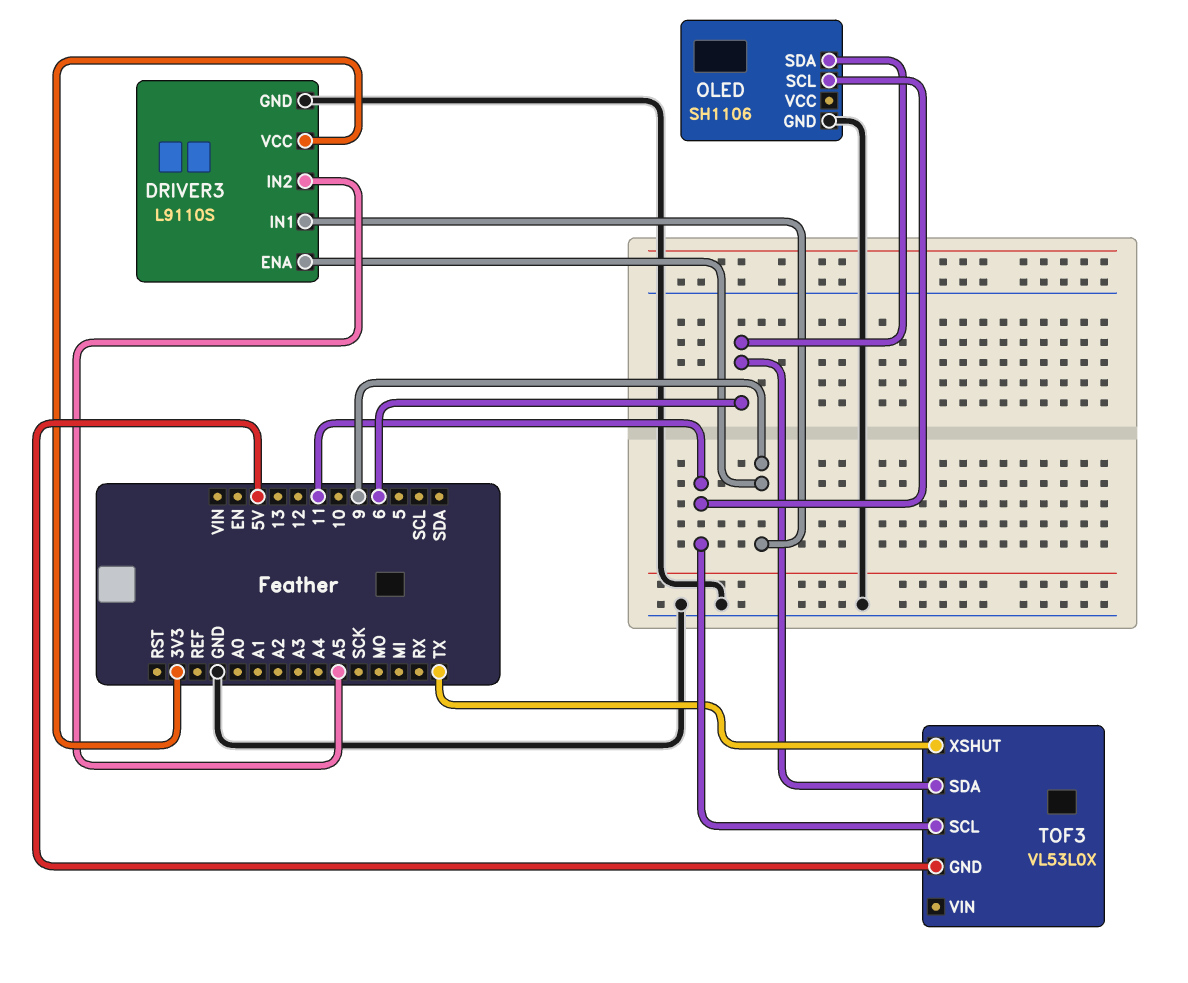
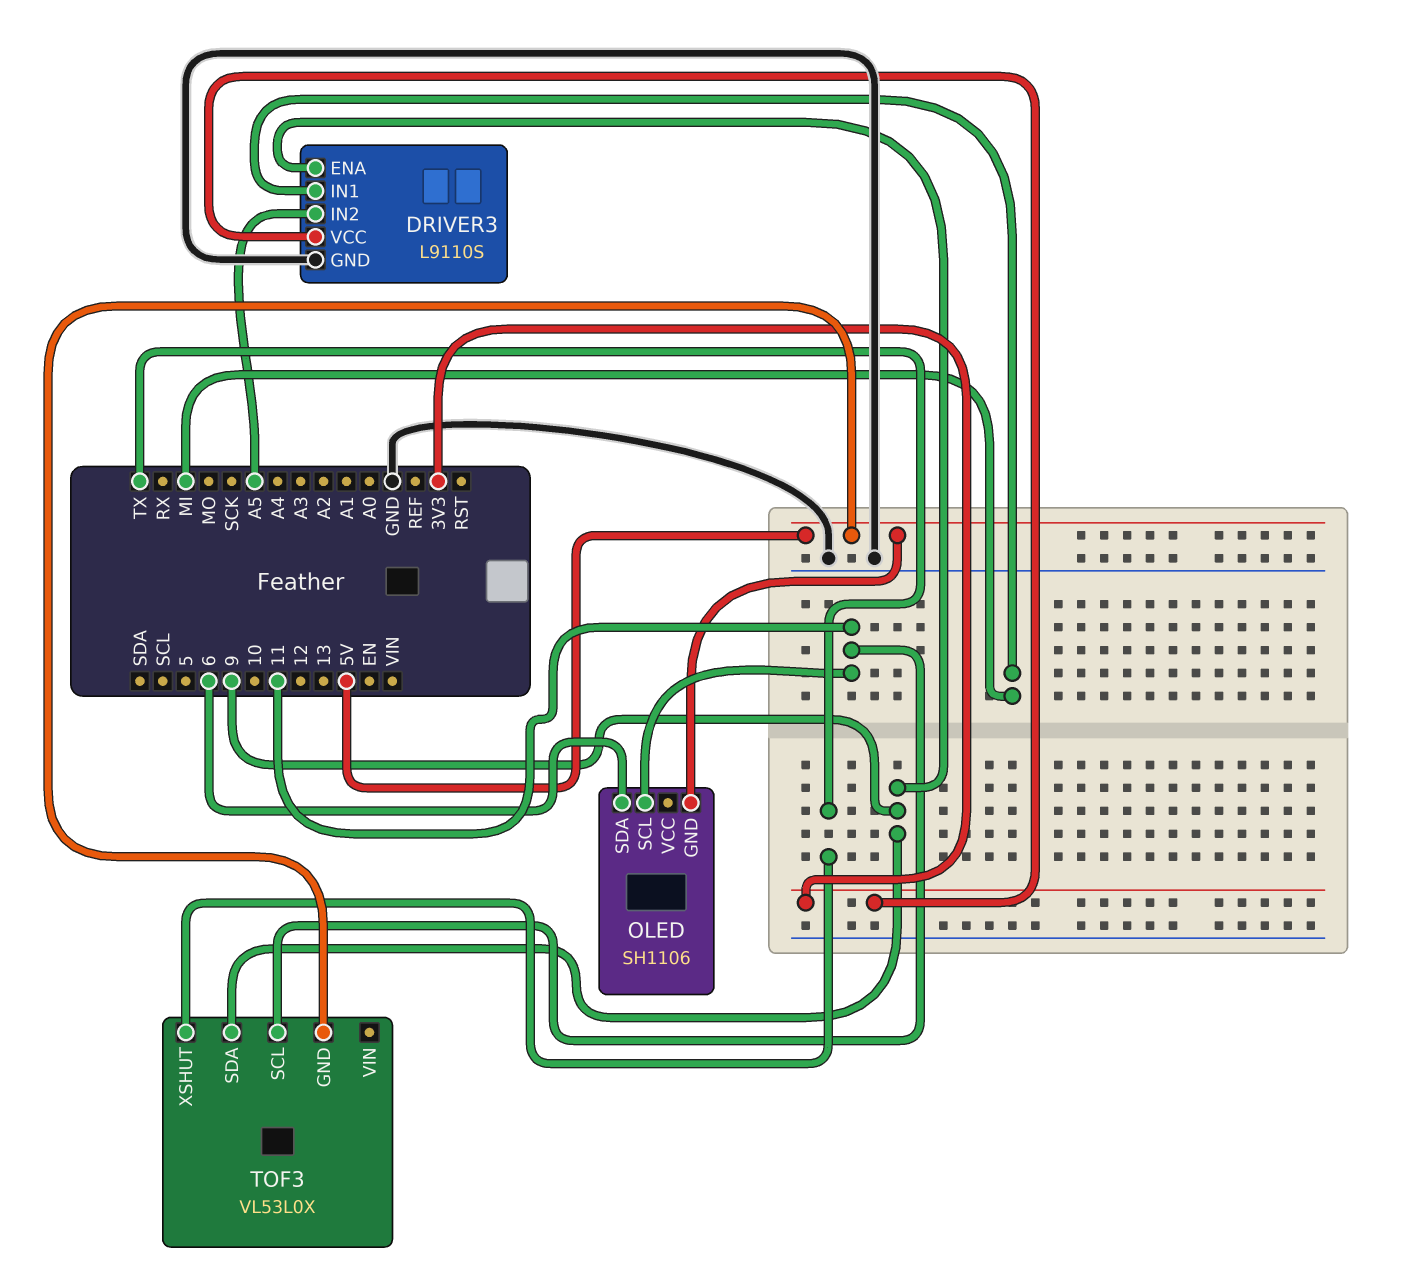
DRIVER3 pin IN1: 9 -> MI
OLED pin GND: GND -> 5V
TOF3 pin SDA: 6 -> 9

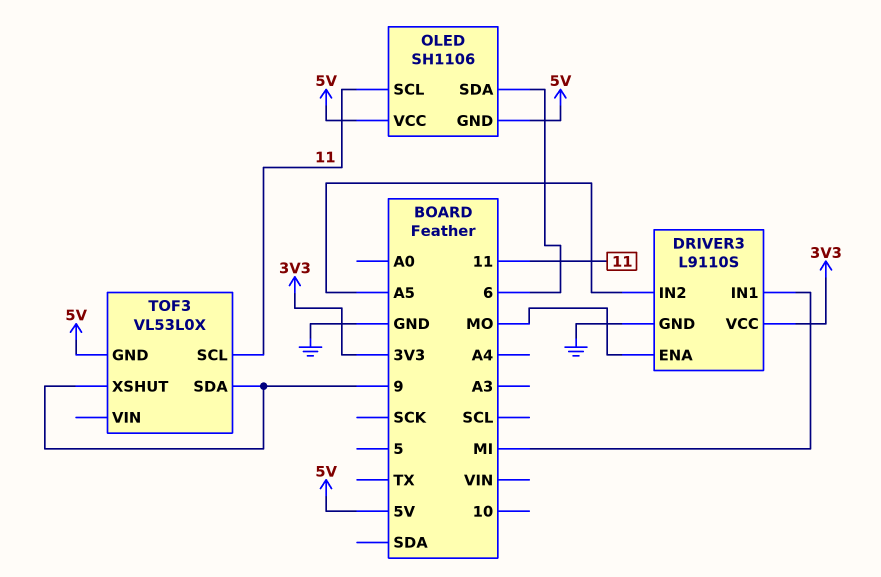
DRIVER3 pin ENA: 9 -> MO
OLED pin VCC: none -> 5V
TOF3 pin XSHUT: TX -> 9

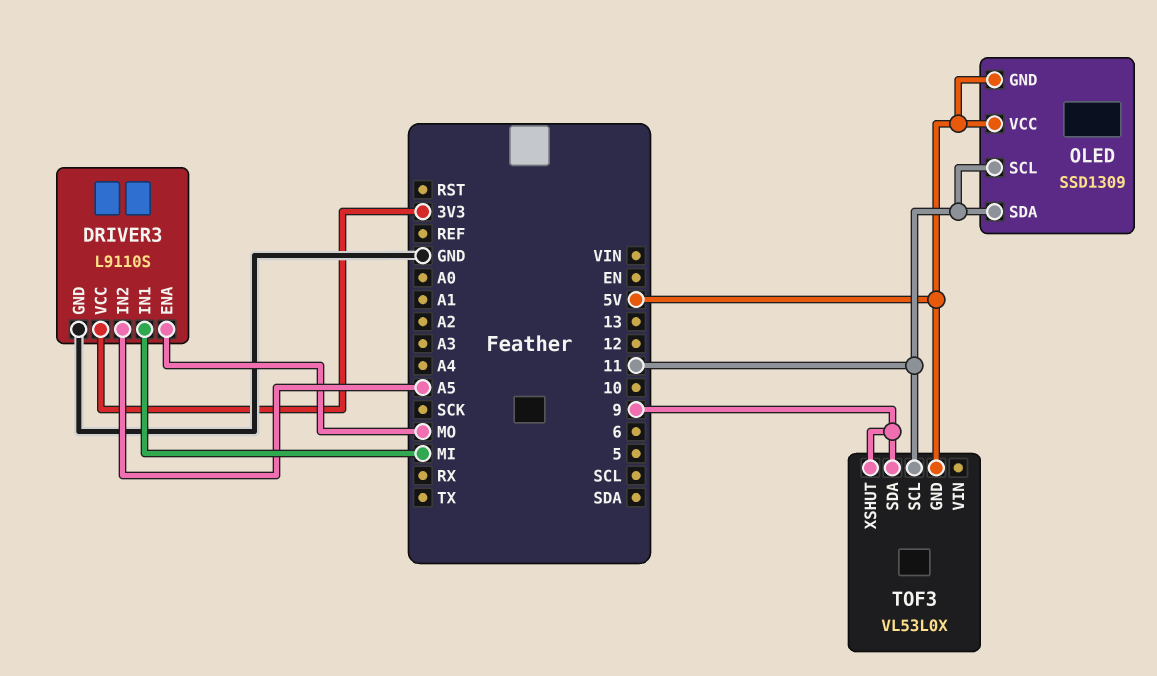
OLED: SH1106 -> SSD1309
OLED pin SDA: 6 -> 11

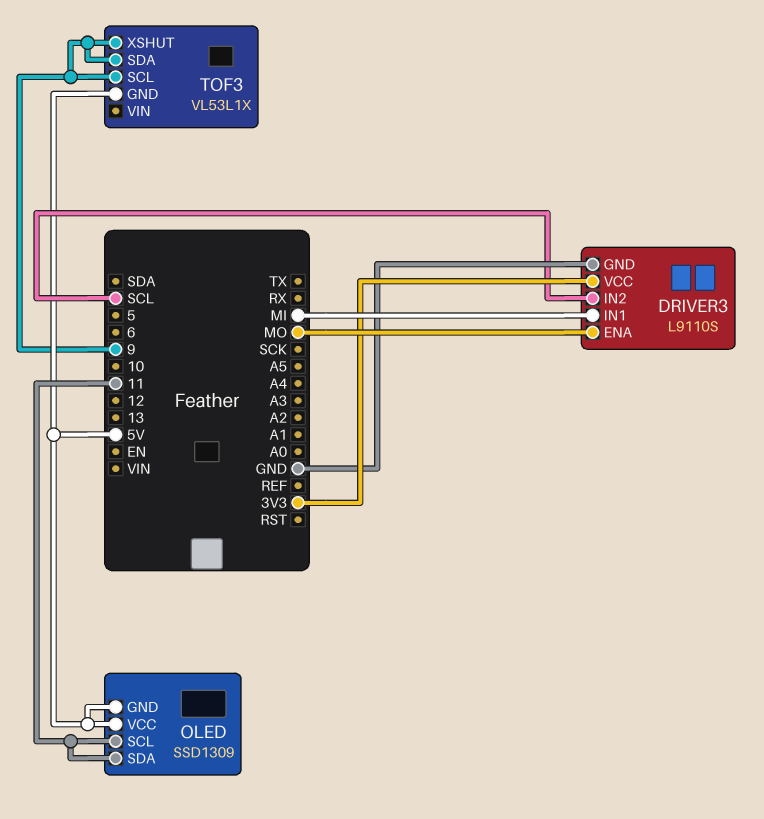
DRIVER3 pin IN2: A5 -> SCL
TOF3: VL53L0X -> VL53L1X
TOF3 pin SCL: 11 -> 9

